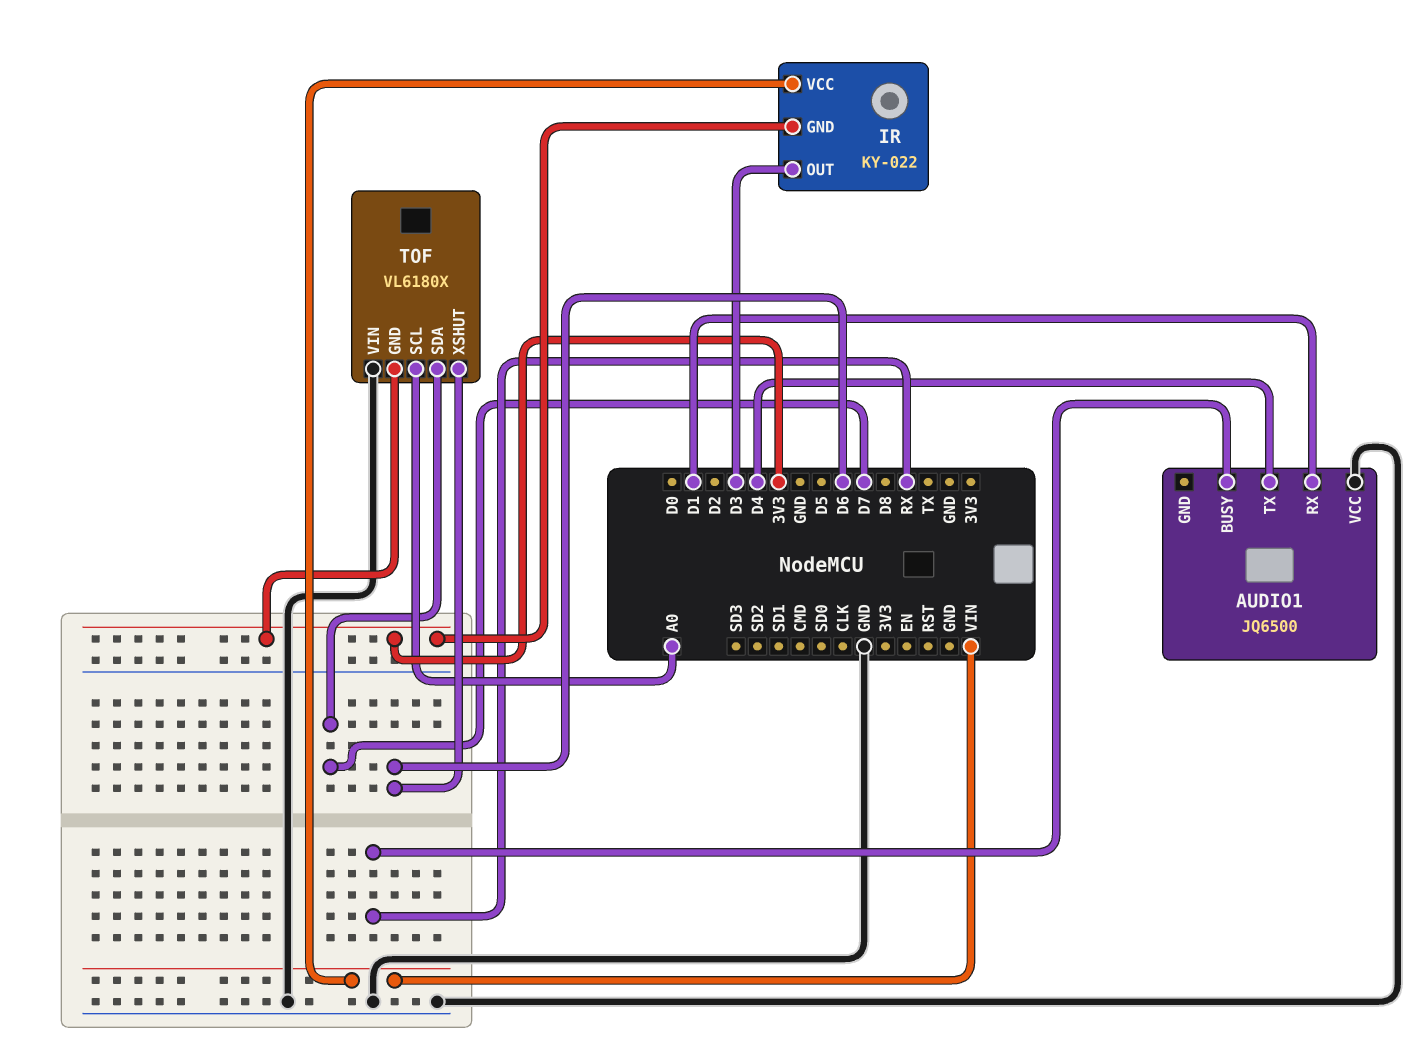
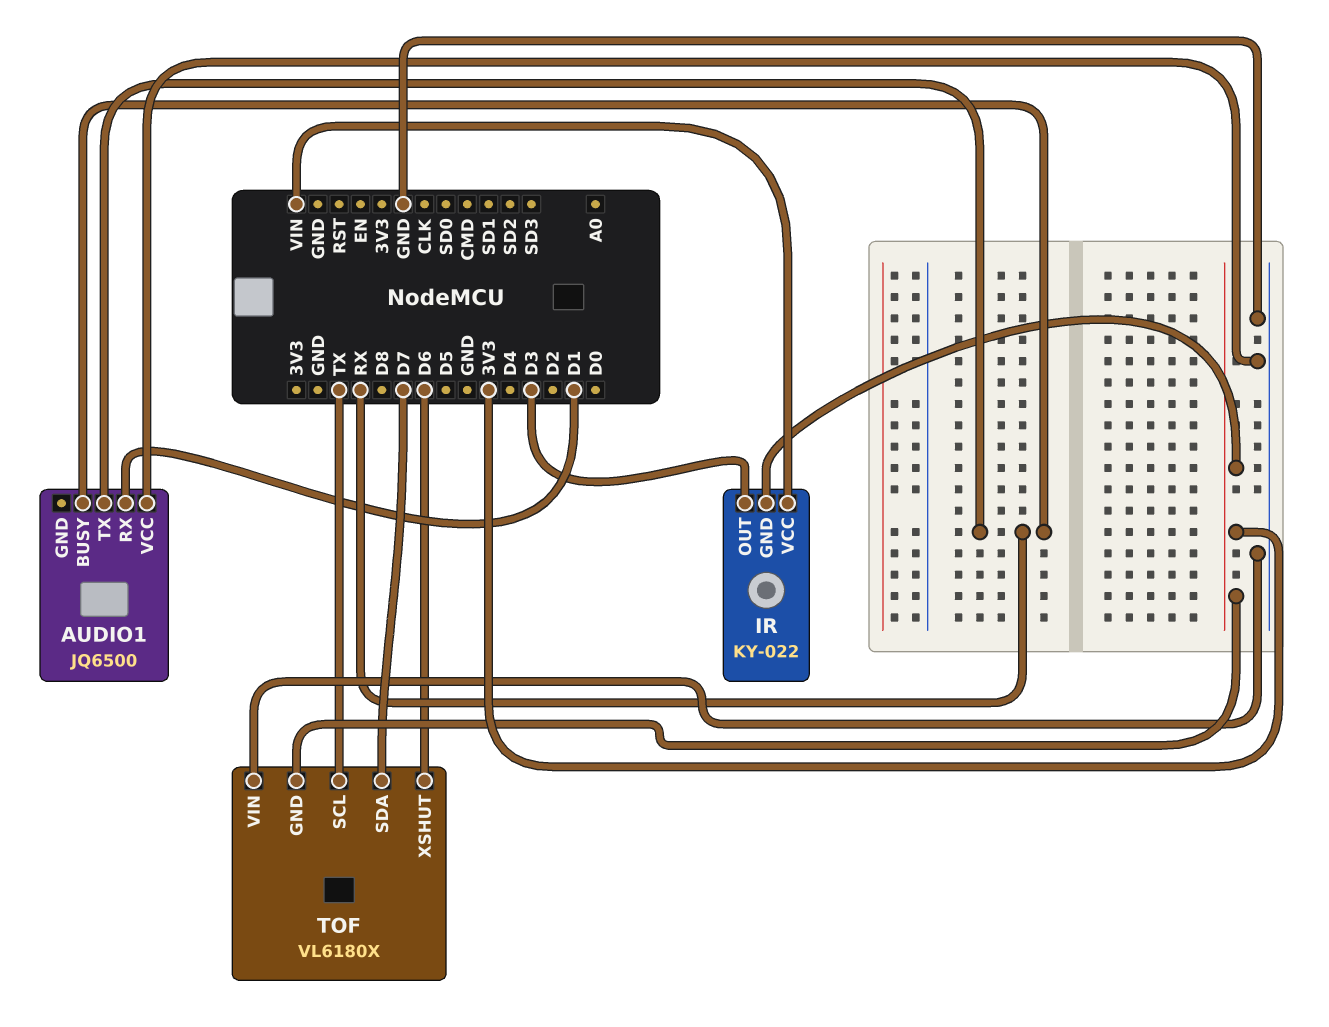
AUDIO1 pin TX: D4 -> RX
TOF pin SCL: A0 -> TX

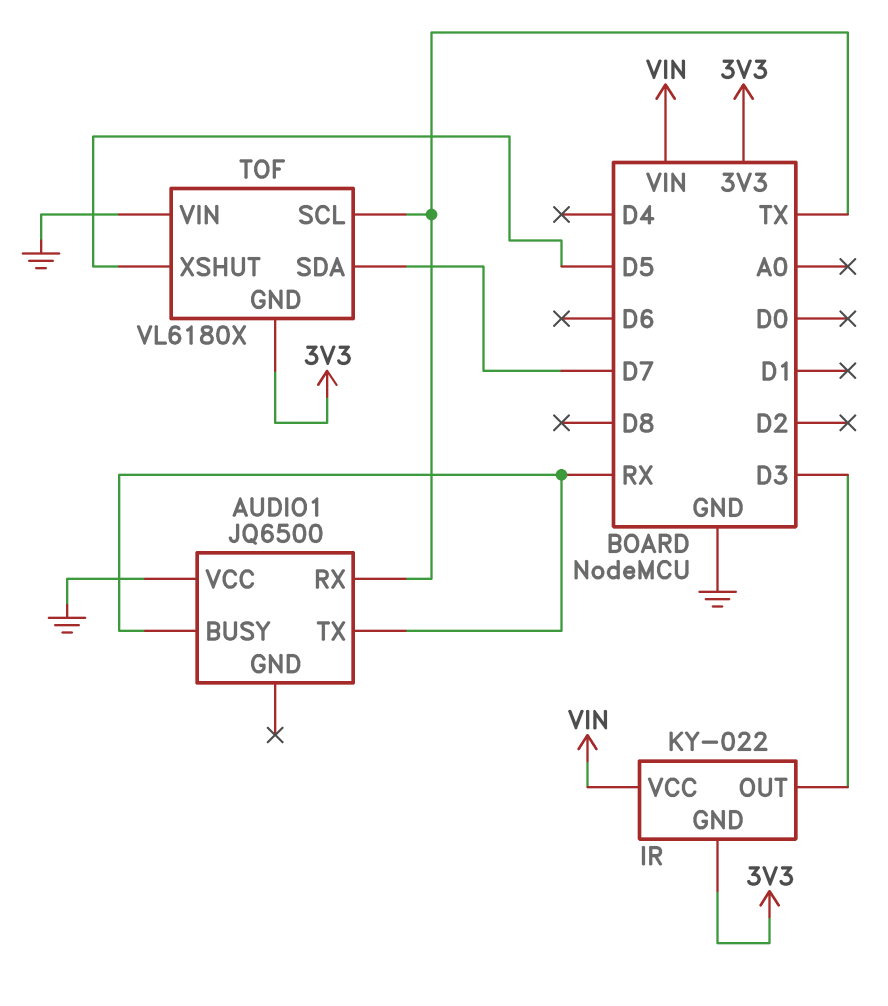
AUDIO1 pin RX: D1 -> TX
TOF pin XSHUT: D6 -> D5

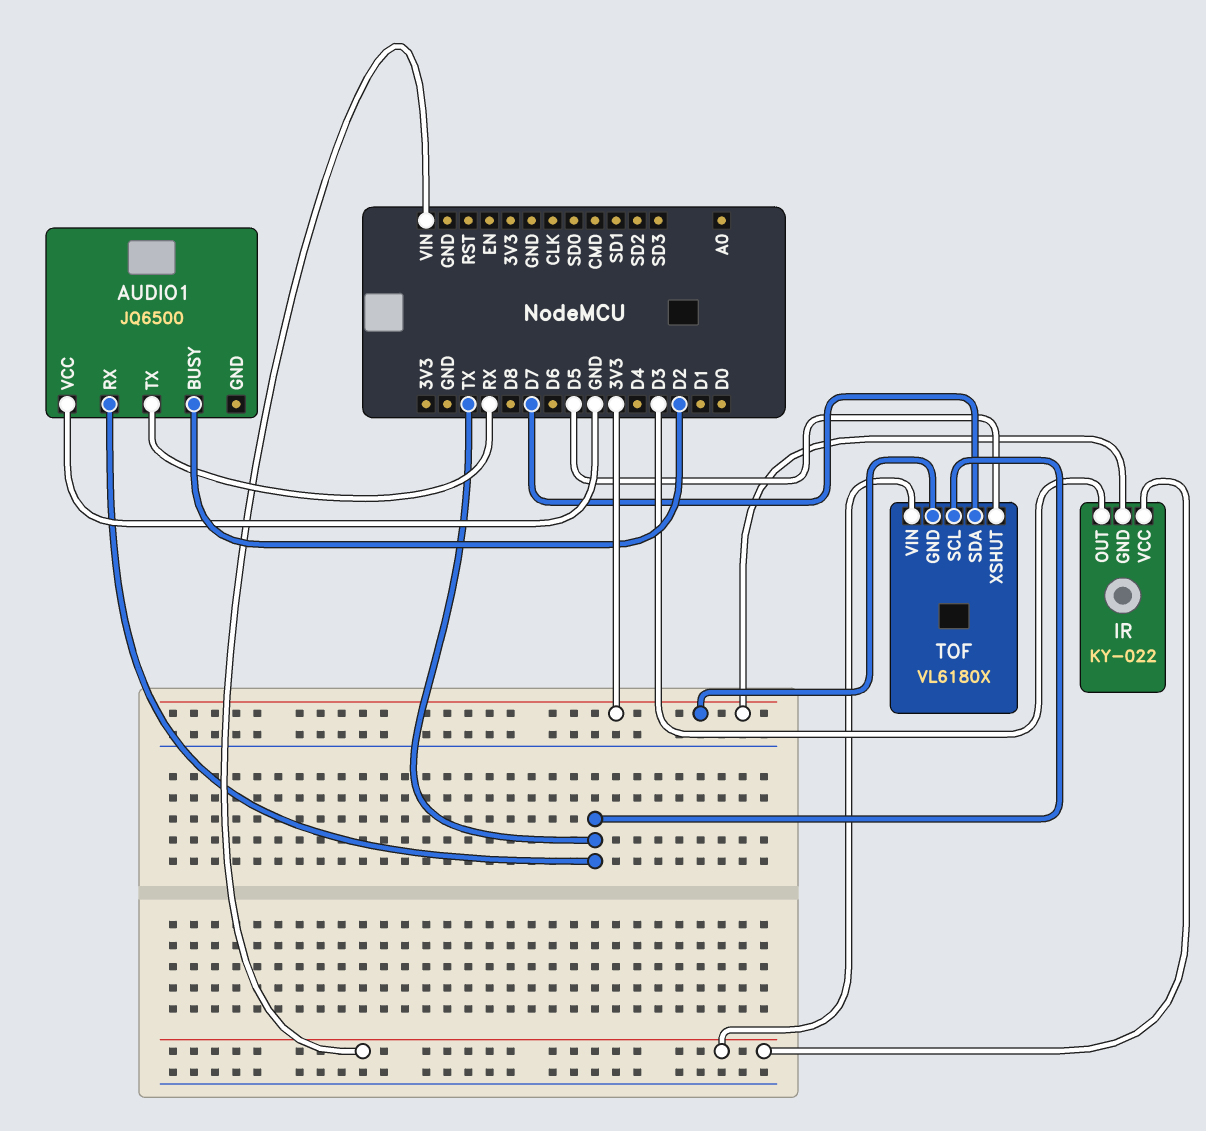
AUDIO1 pin BUSY: RX -> D2
TOF pin VIN: GND -> VIN

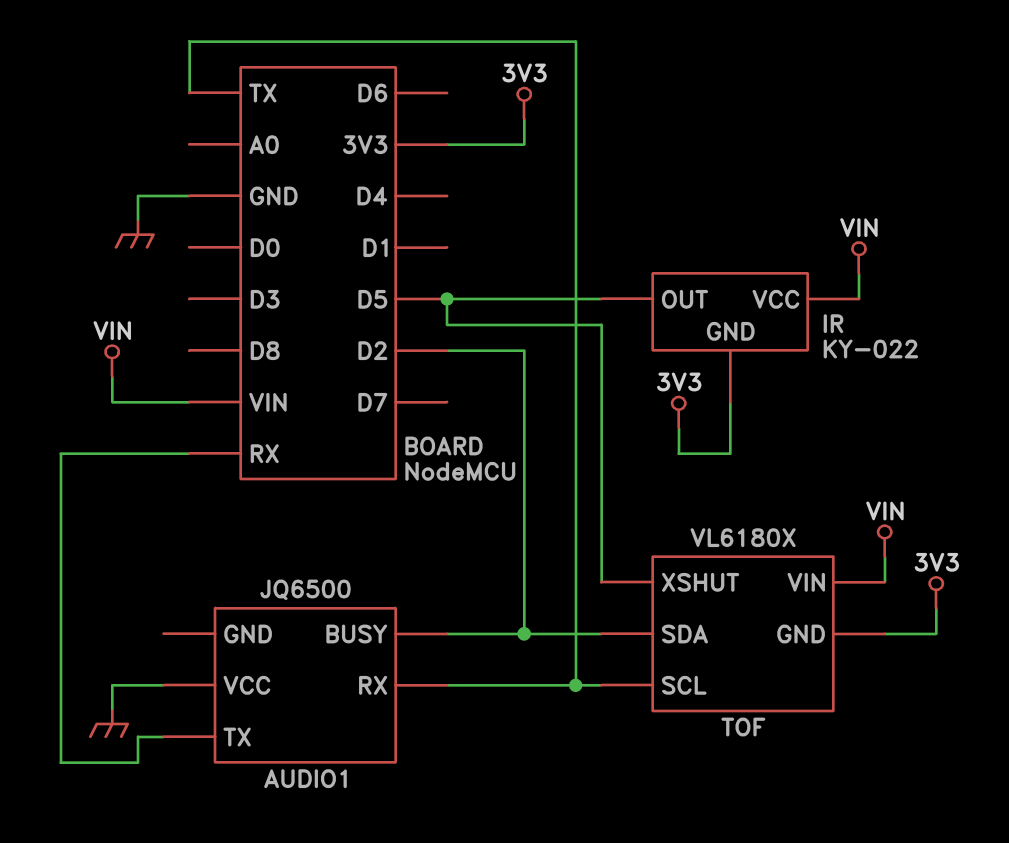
IR pin OUT: D3 -> D5
TOF pin SDA: D7 -> D2

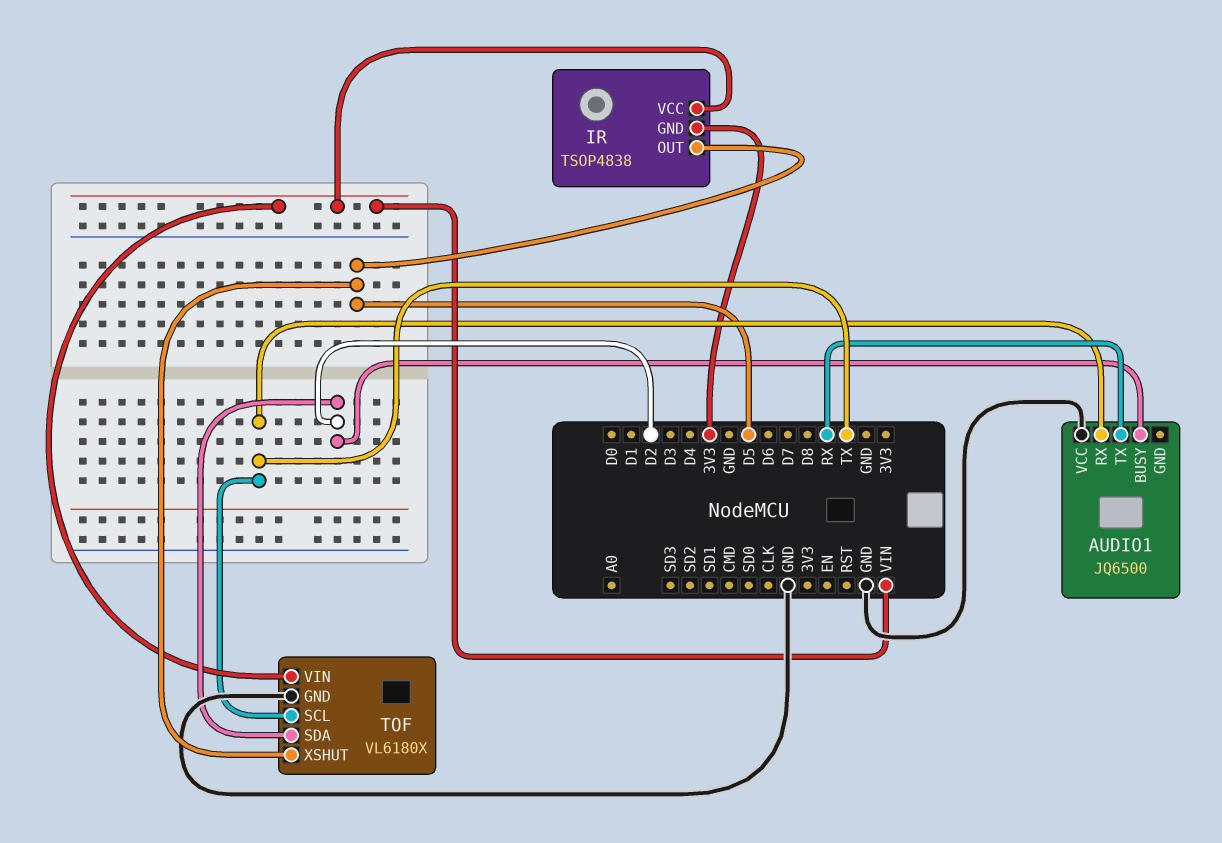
IR: KY-022 -> TSOP4838
TOF pin GND: 3V3 -> GND

